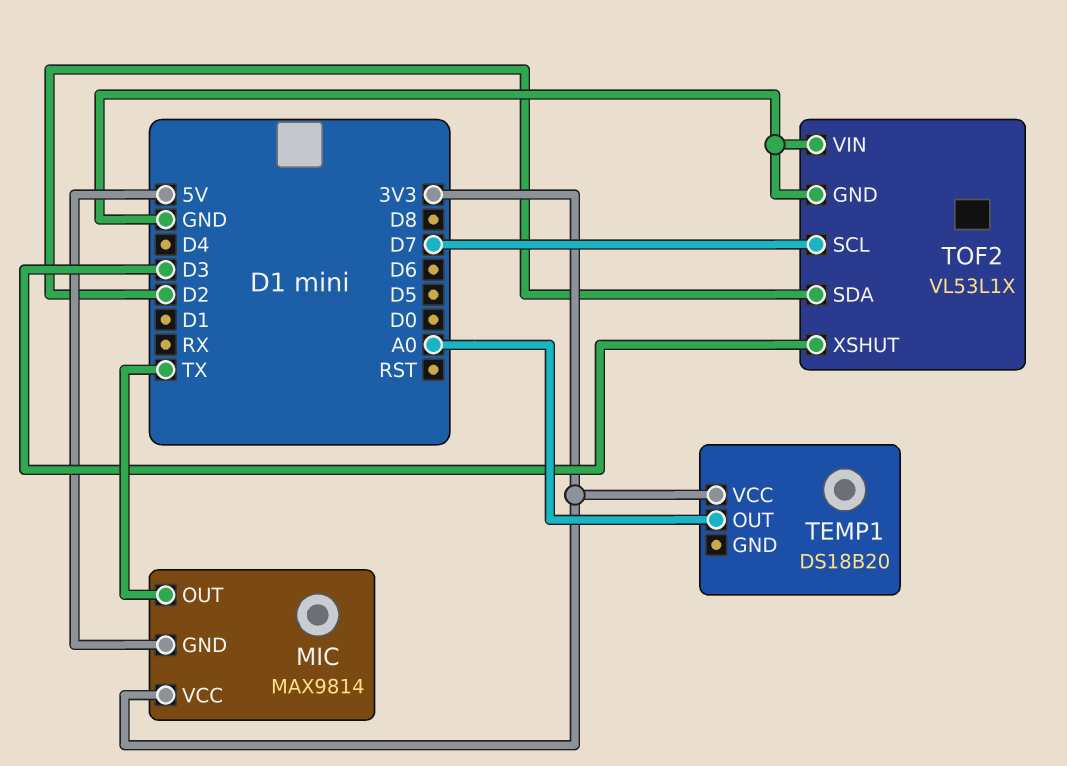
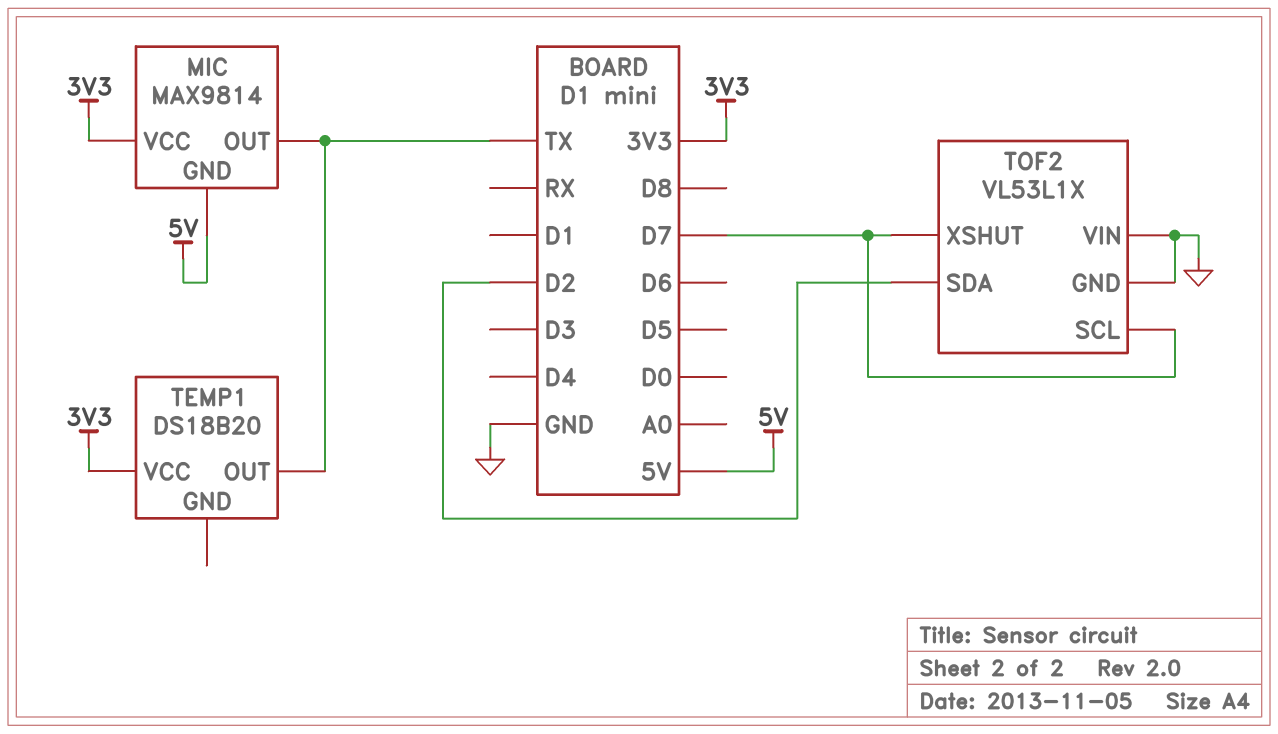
TEMP1 pin OUT: A0 -> TX
TOF2 pin XSHUT: D3 -> D7

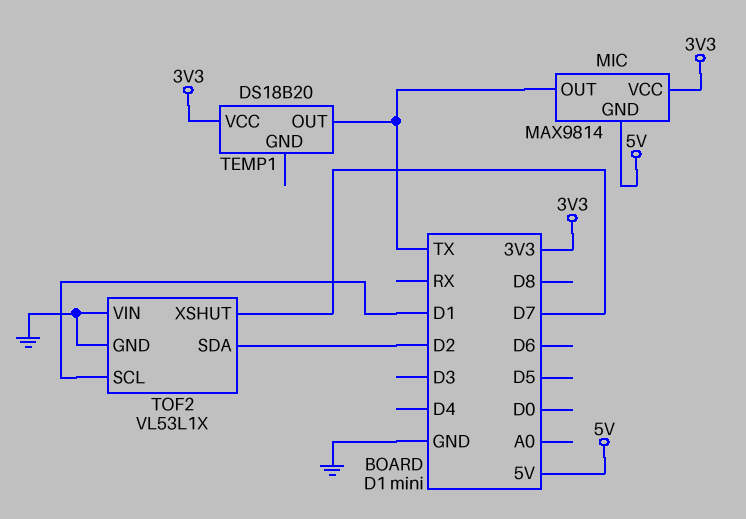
TOF2 pin SCL: D7 -> D1

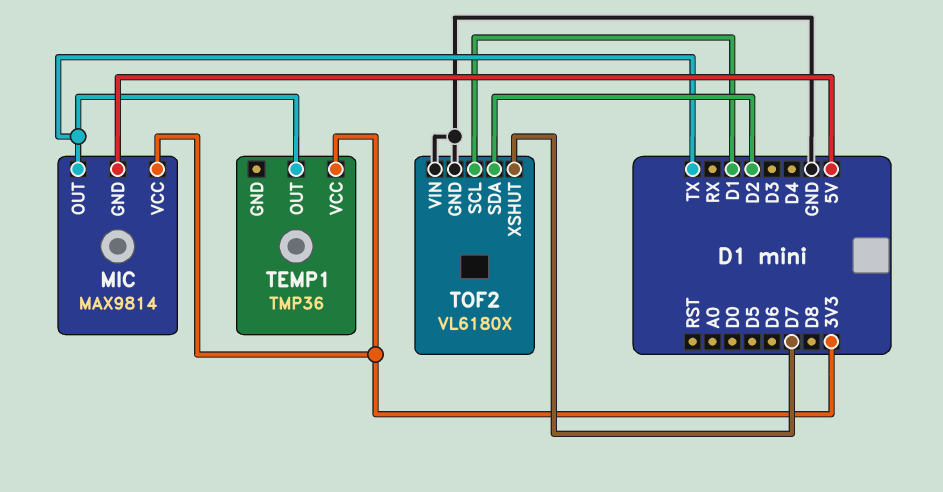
TEMP1: DS18B20 -> TMP36
TOF2: VL53L1X -> VL6180X

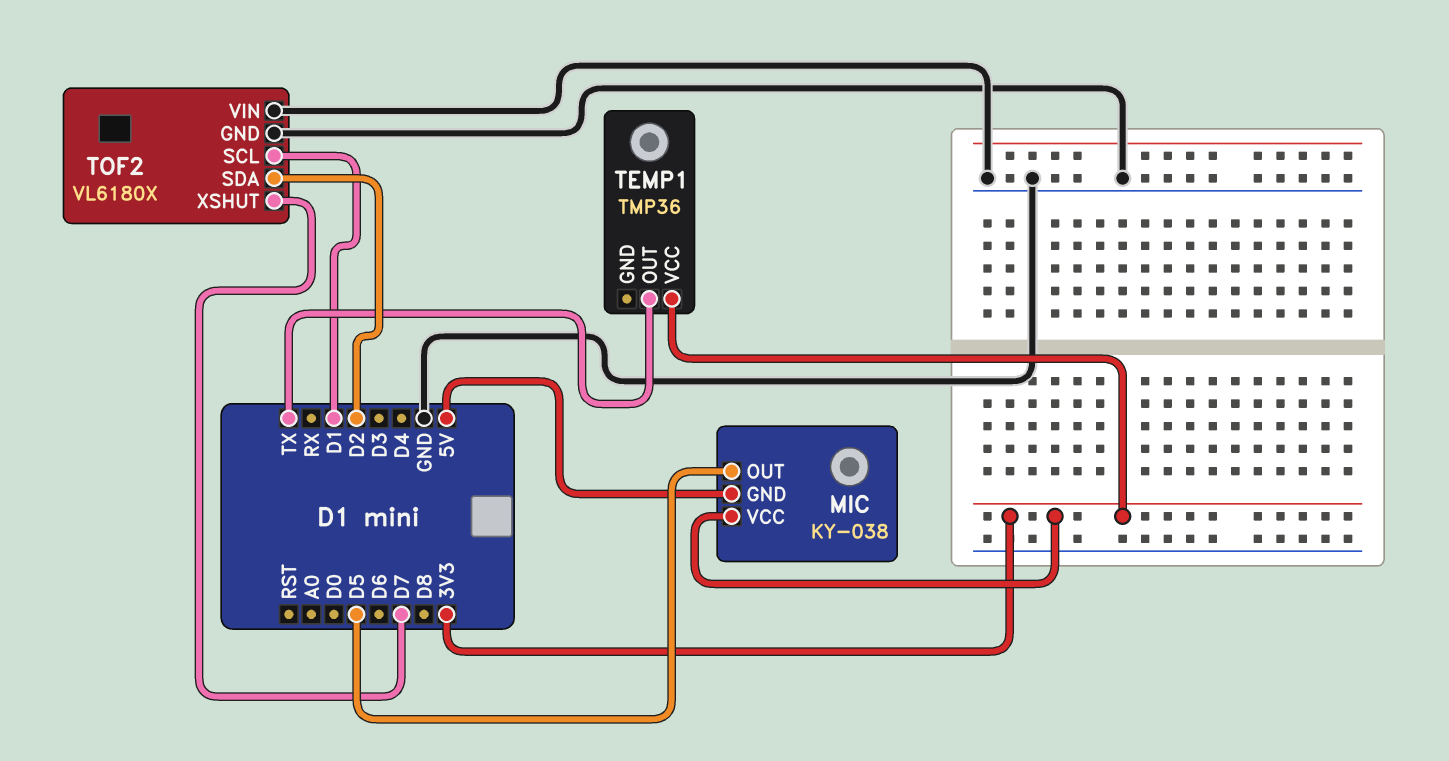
MIC: MAX9814 -> KY-038
MIC pin OUT: TX -> D5

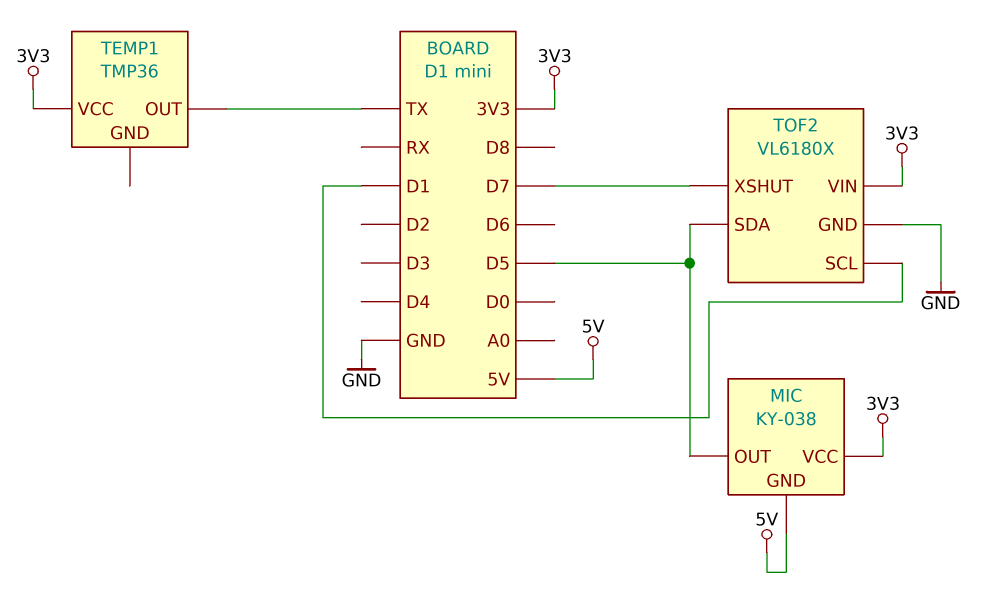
TOF2 pin SDA: D2 -> D5
TOF2 pin VIN: GND -> 3V3

